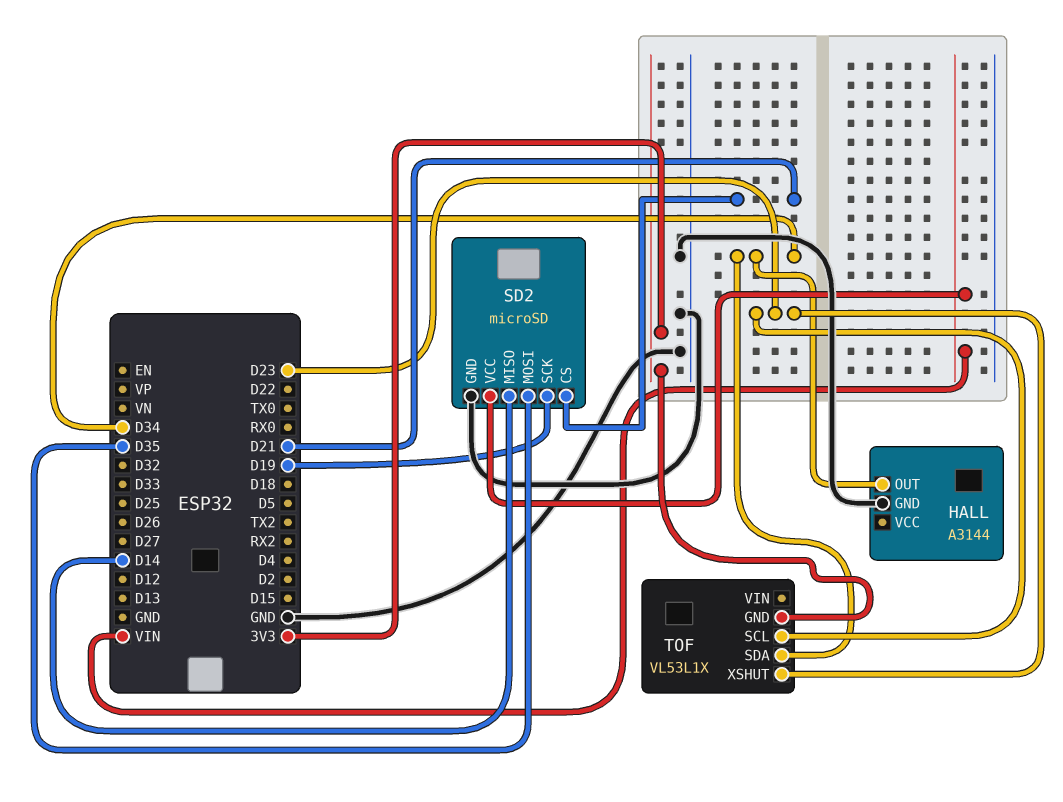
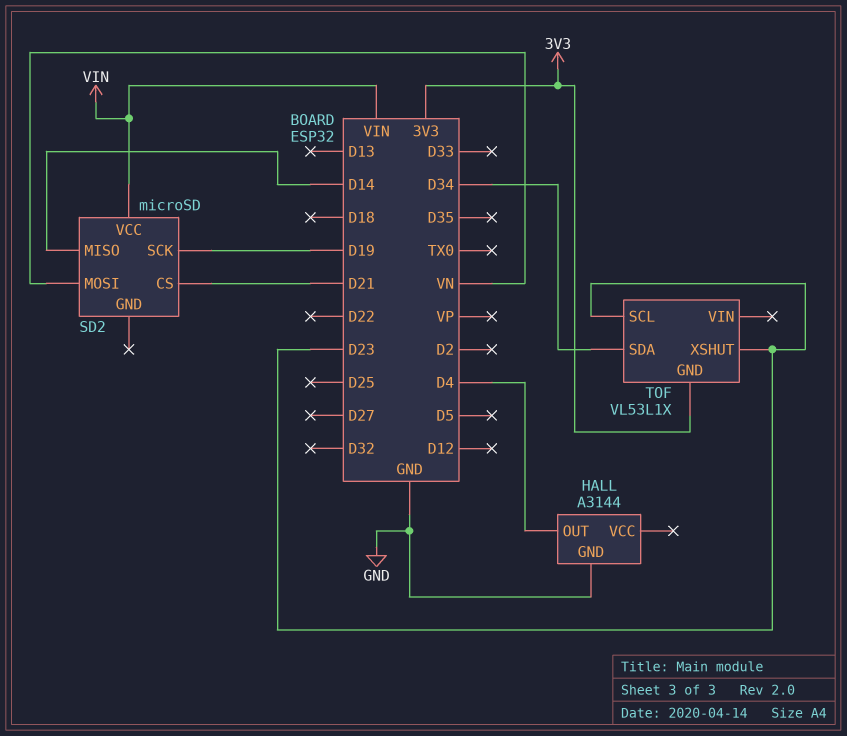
HALL pin OUT: D34 -> D4
SD2 pin GND: GND -> none
SD2 pin MOSI: D35 -> VN

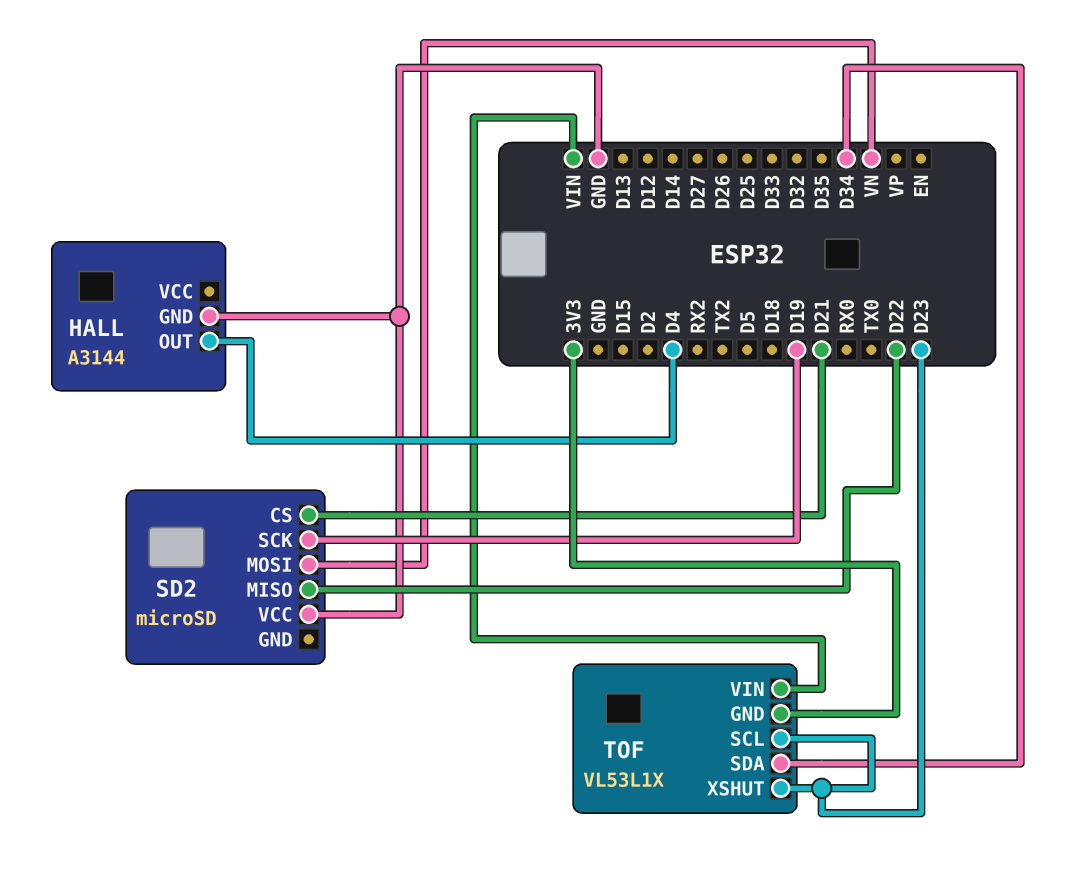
SD2 pin MISO: D14 -> D22
SD2 pin VCC: VIN -> GND
TOF pin VIN: none -> VIN

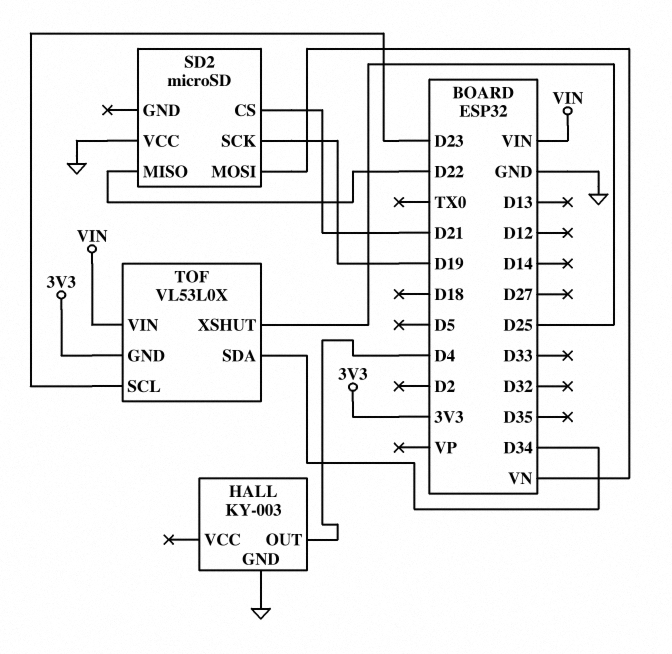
HALL: A3144 -> KY-003
TOF: VL53L1X -> VL53L0X
TOF pin XSHUT: D23 -> D25

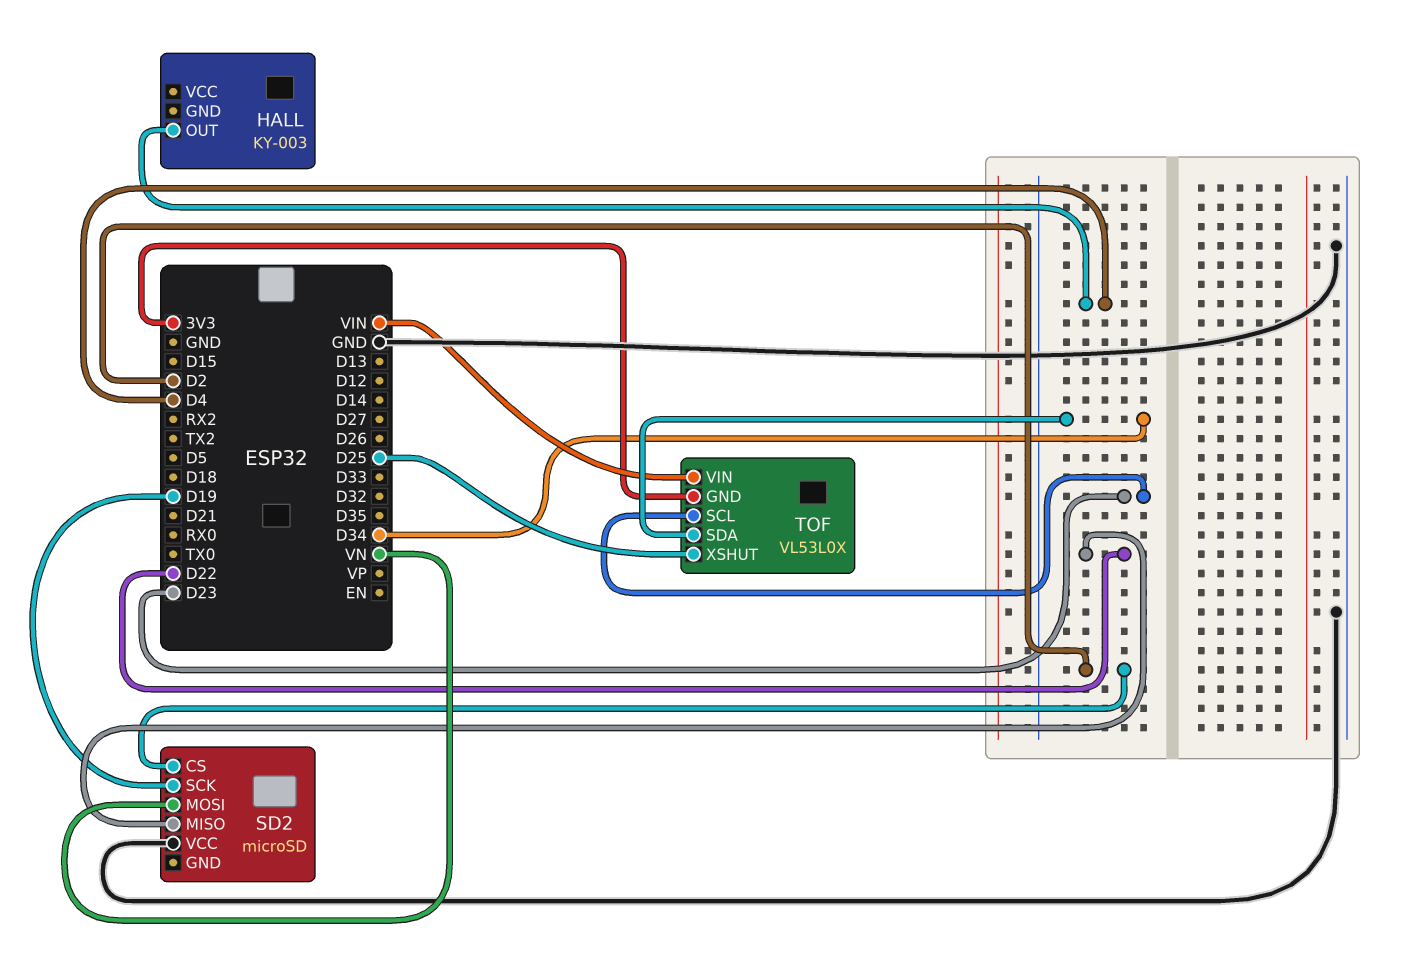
HALL pin GND: GND -> none
SD2 pin CS: D21 -> D2

